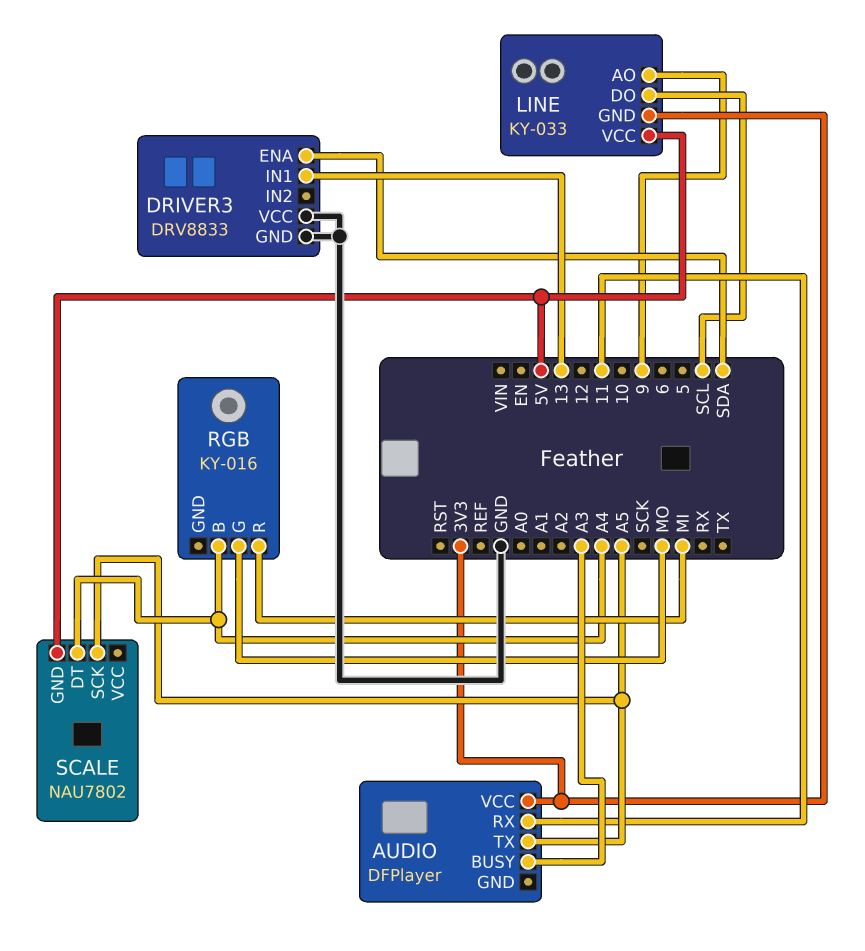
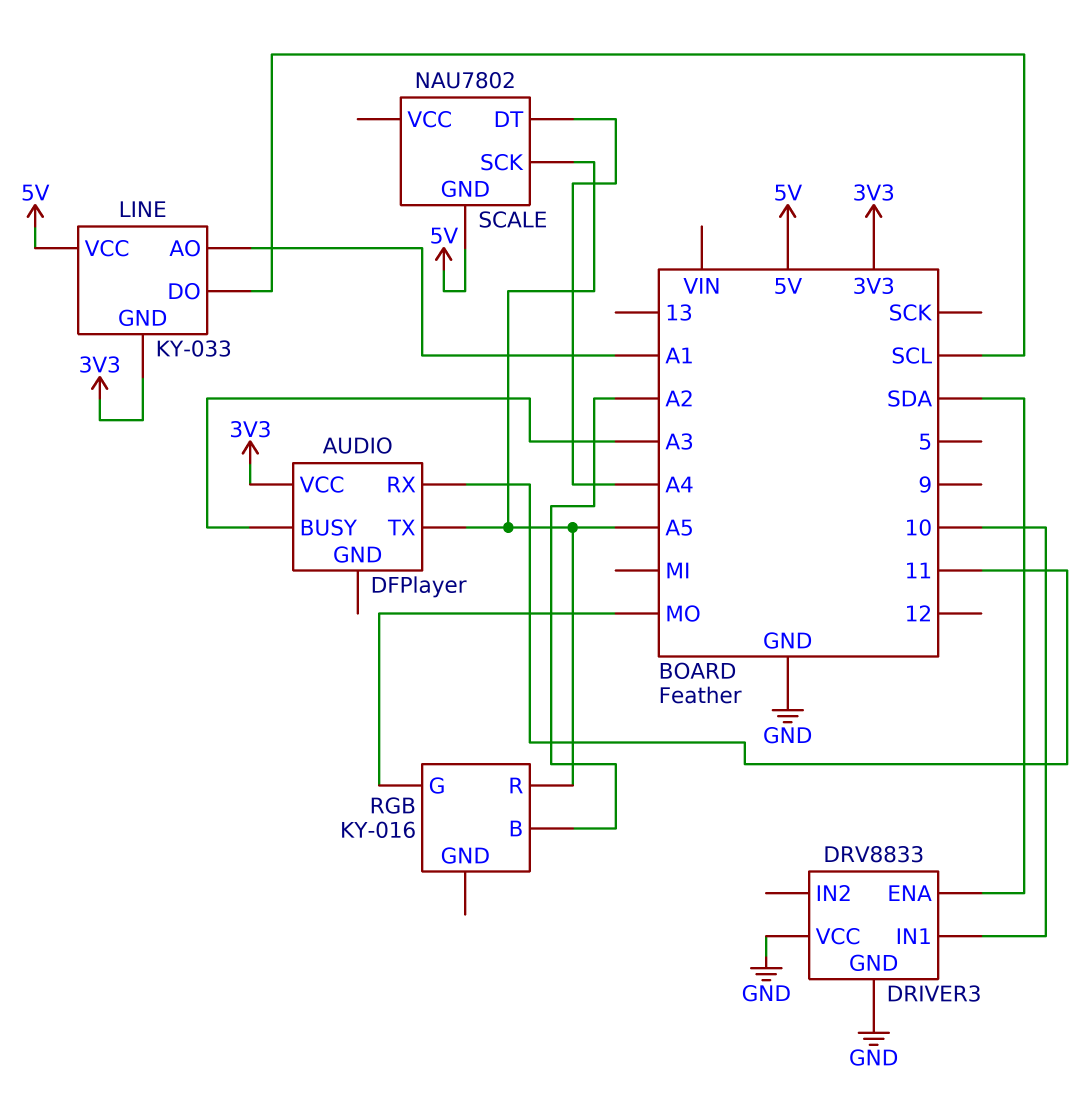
DRIVER3 pin IN1: 13 -> 10
LINE pin AO: 9 -> A1
RGB pin B: A4 -> A2
RGB pin R: MI -> A5

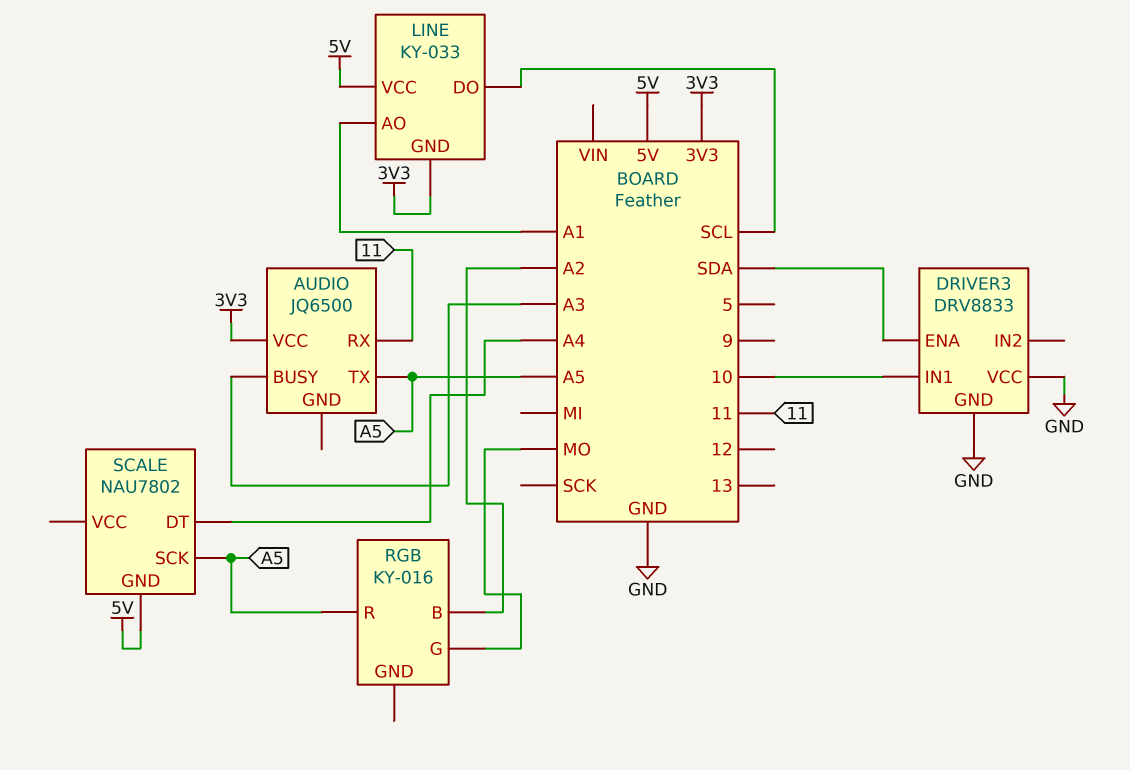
AUDIO: DFPlayer -> JQ6500

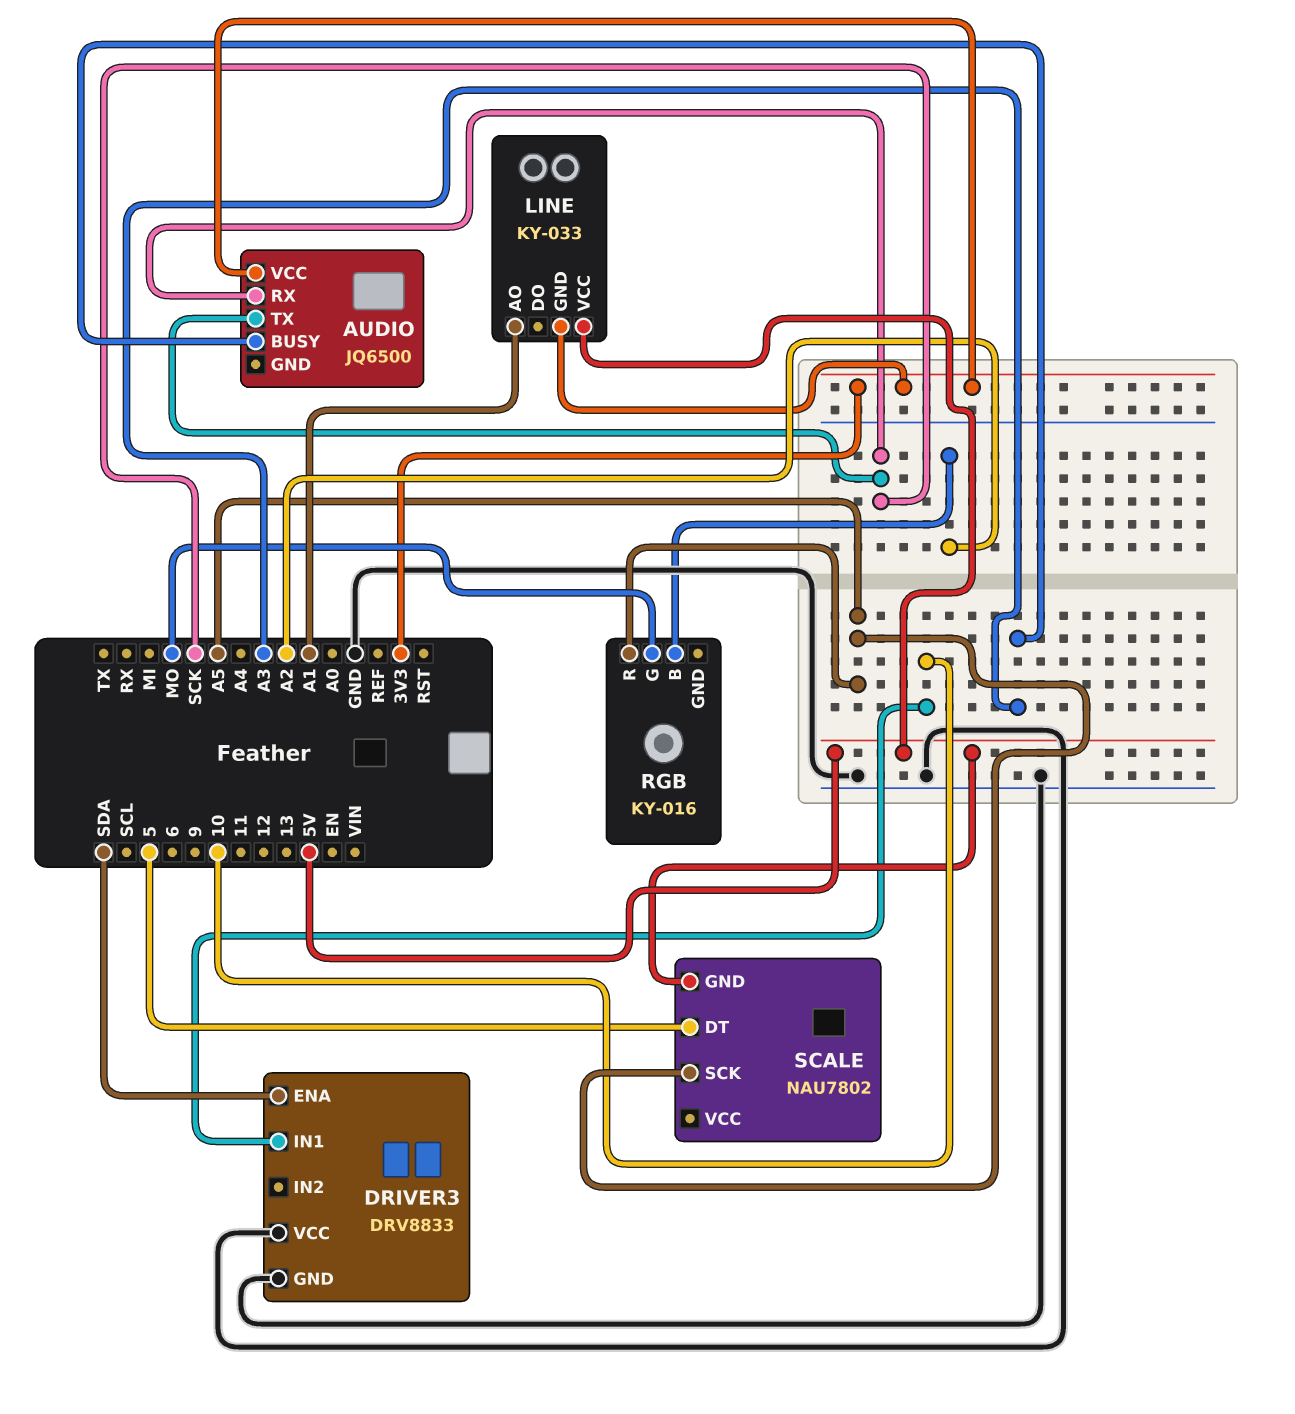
AUDIO pin RX: 11 -> SCK
AUDIO pin TX: A5 -> SCK
LINE pin DO: SCL -> none
SCALE pin DT: A4 -> 5

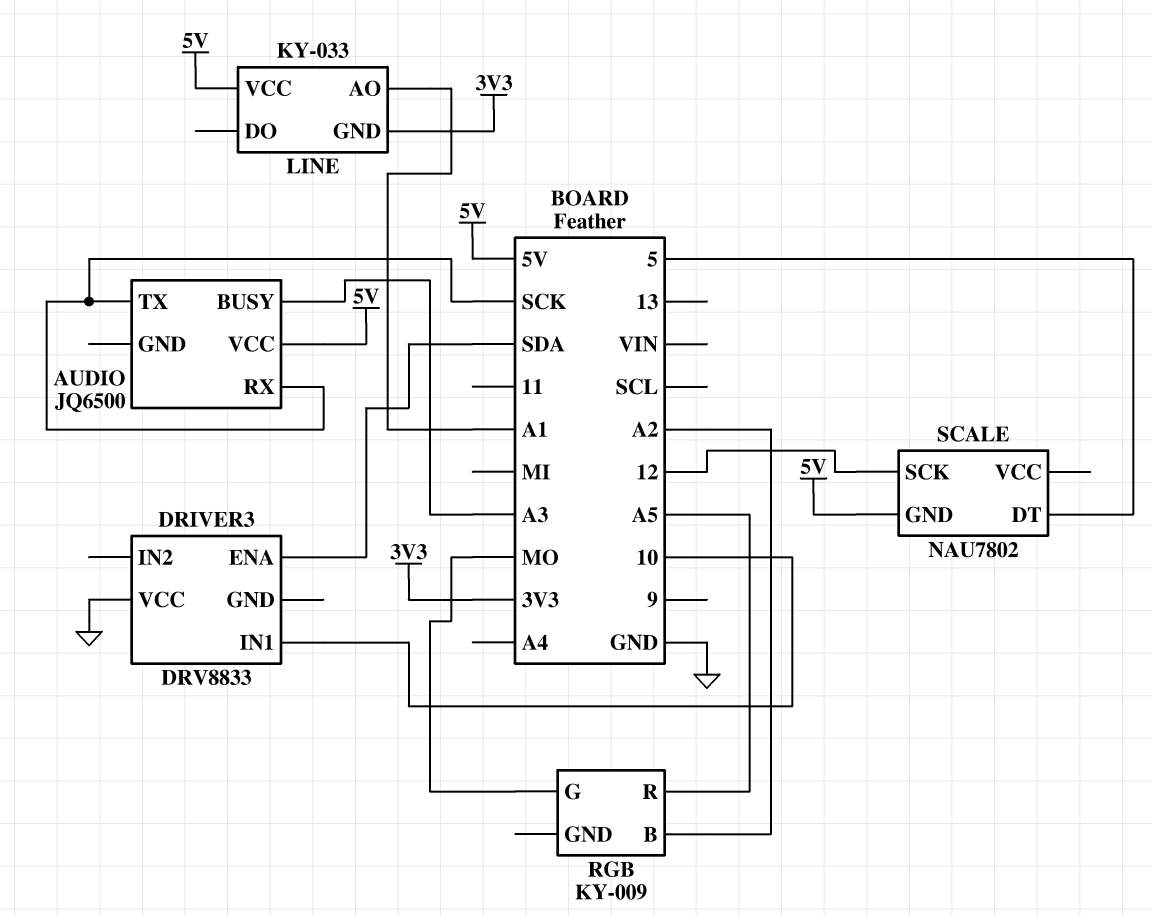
AUDIO pin VCC: 3V3 -> 5V
DRIVER3 pin GND: GND -> none
RGB: KY-016 -> KY-009
SCALE pin SCK: A5 -> 12

